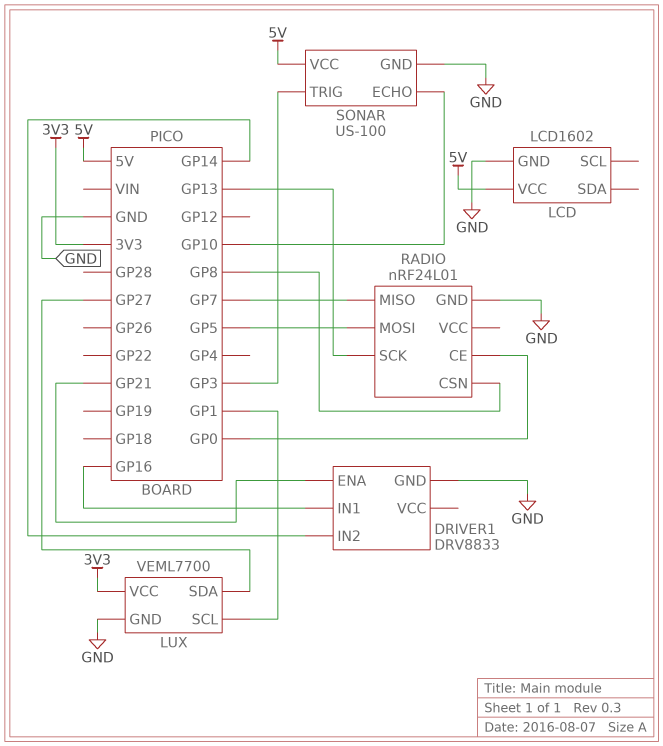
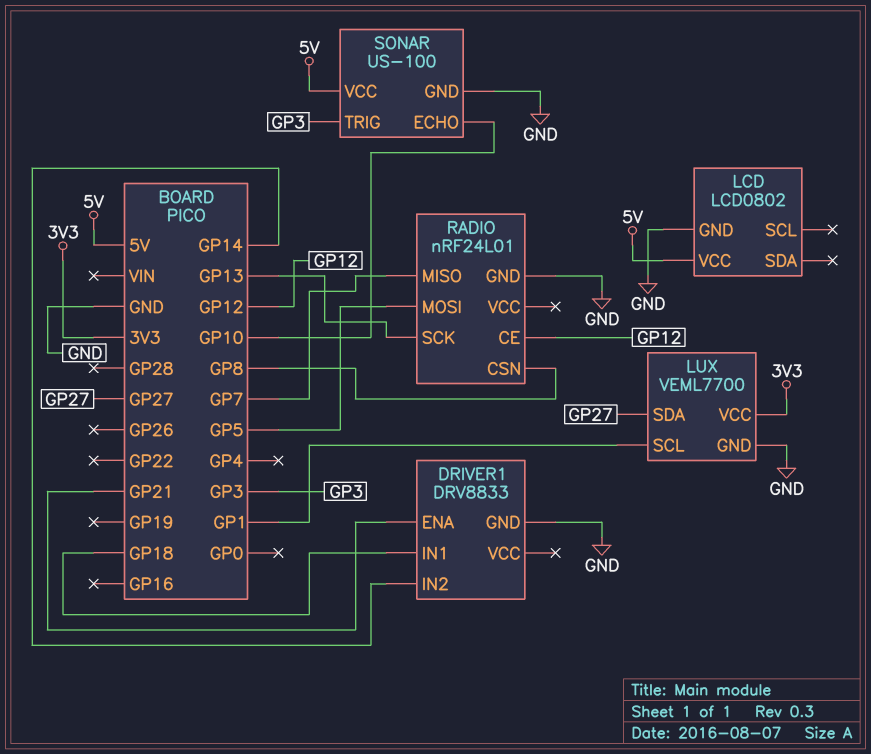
DRIVER1 pin IN1: GP16 -> GP18
LCD: LCD1602 -> LCD0802
RADIO pin CE: GP0 -> GP12

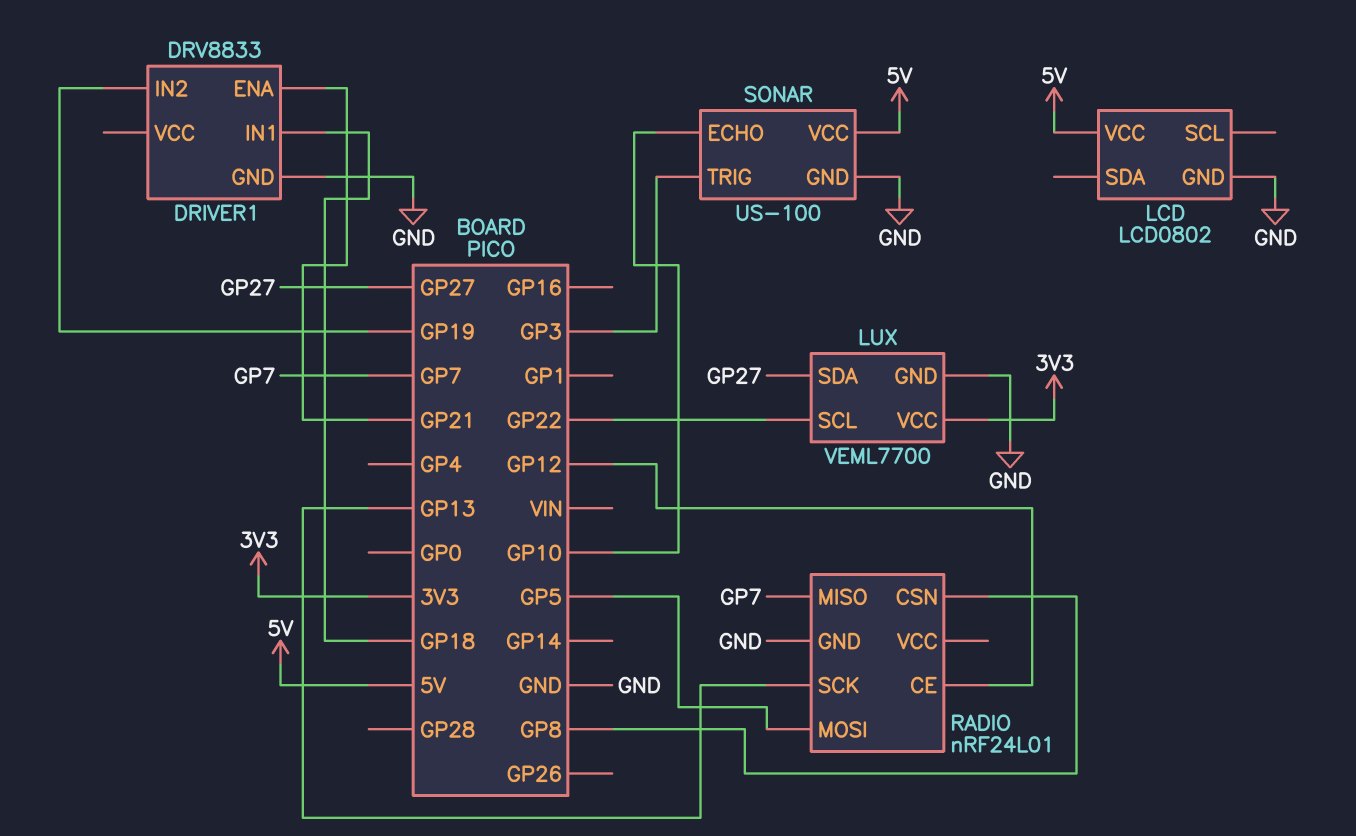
DRIVER1 pin IN2: GP14 -> GP19
LUX pin SCL: GP1 -> GP22

